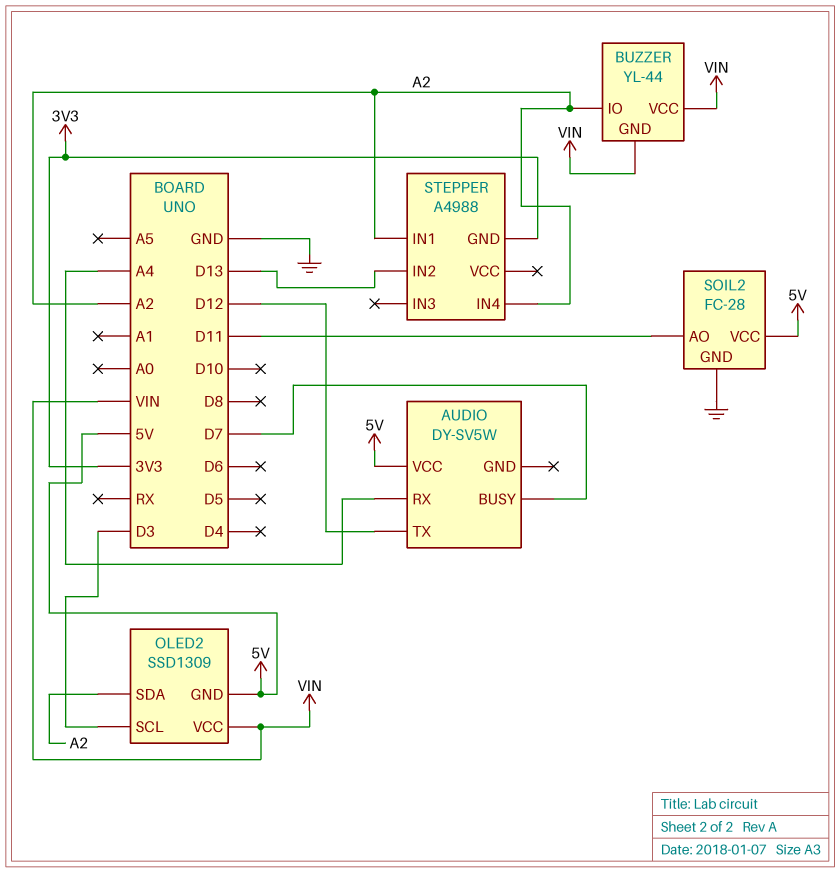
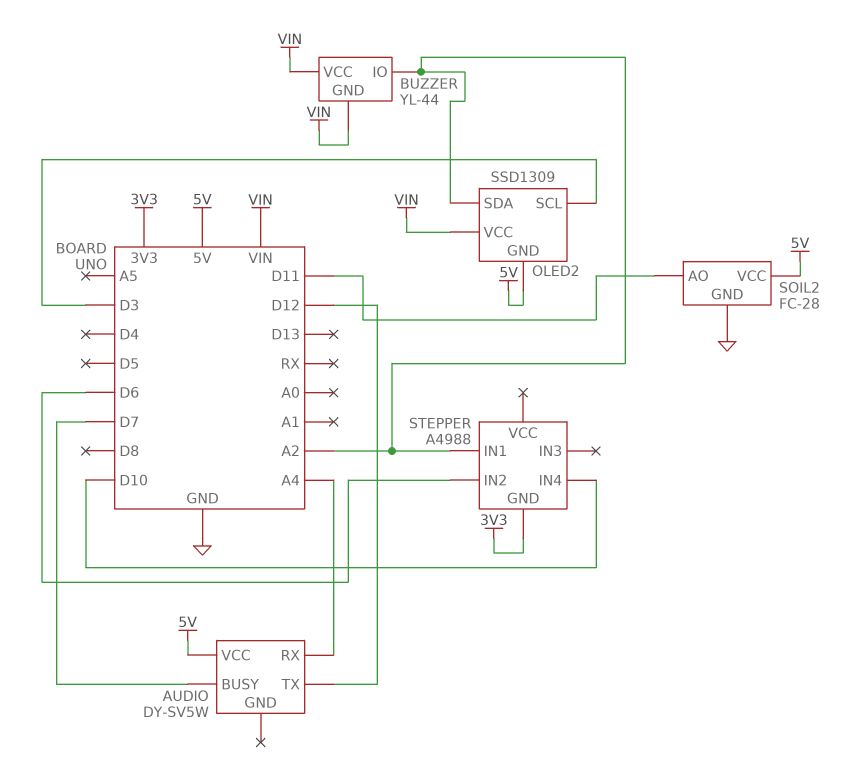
STEPPER pin IN2: D13 -> D6
STEPPER pin IN4: A2 -> D10

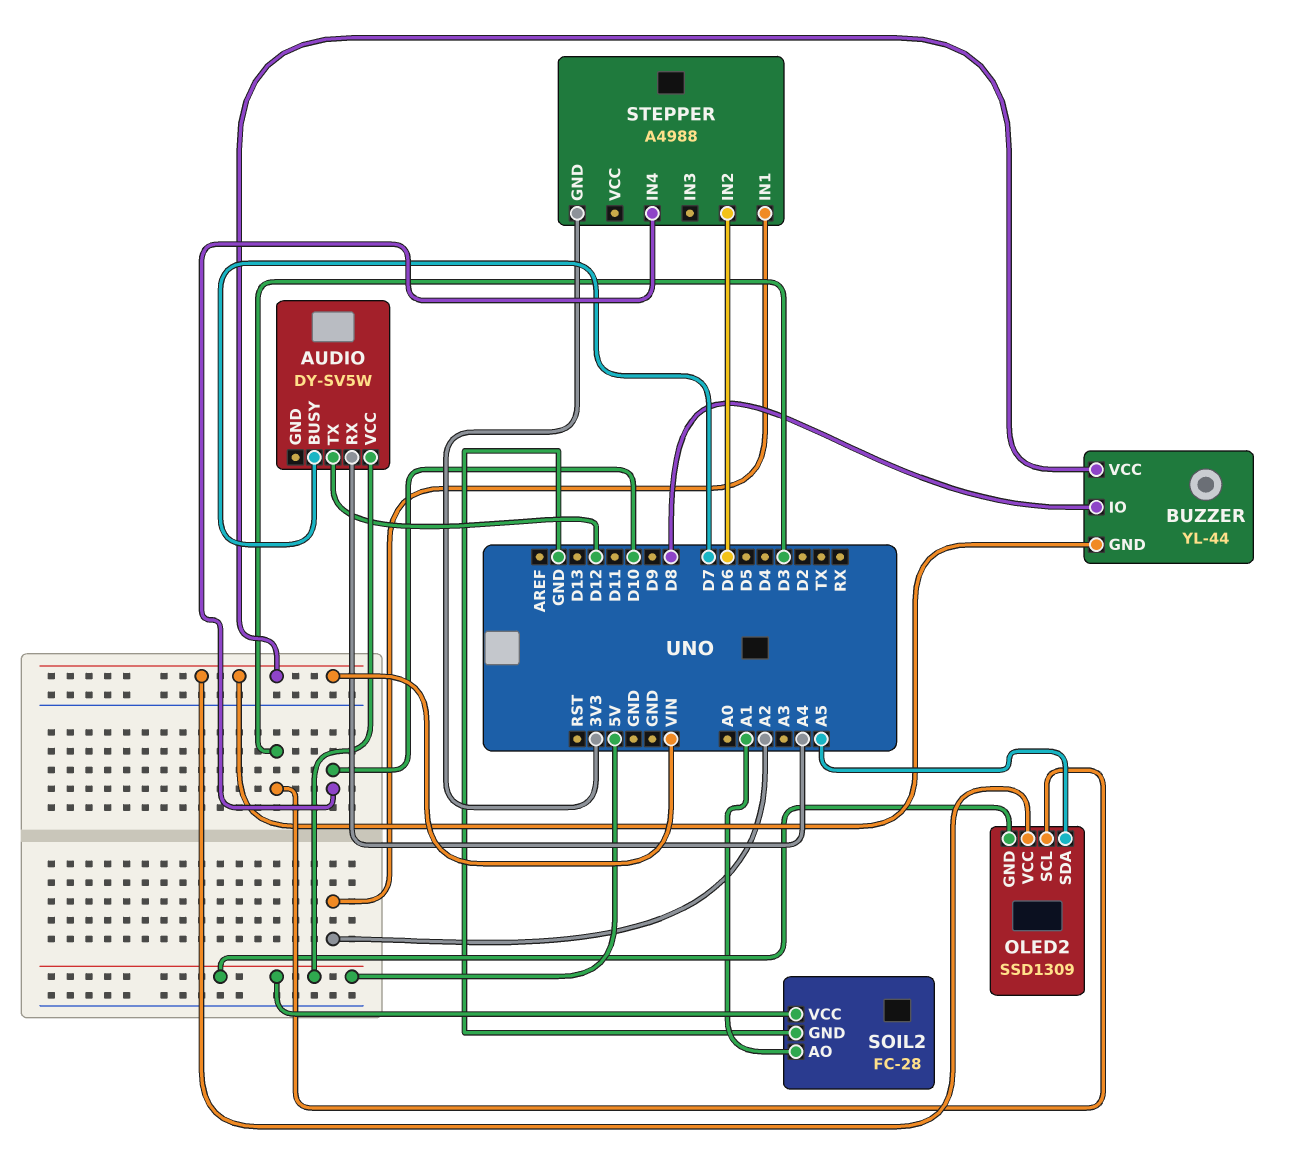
BUZZER pin IO: A2 -> D8
OLED2 pin SDA: A2 -> A5
SOIL2 pin AO: D11 -> A1

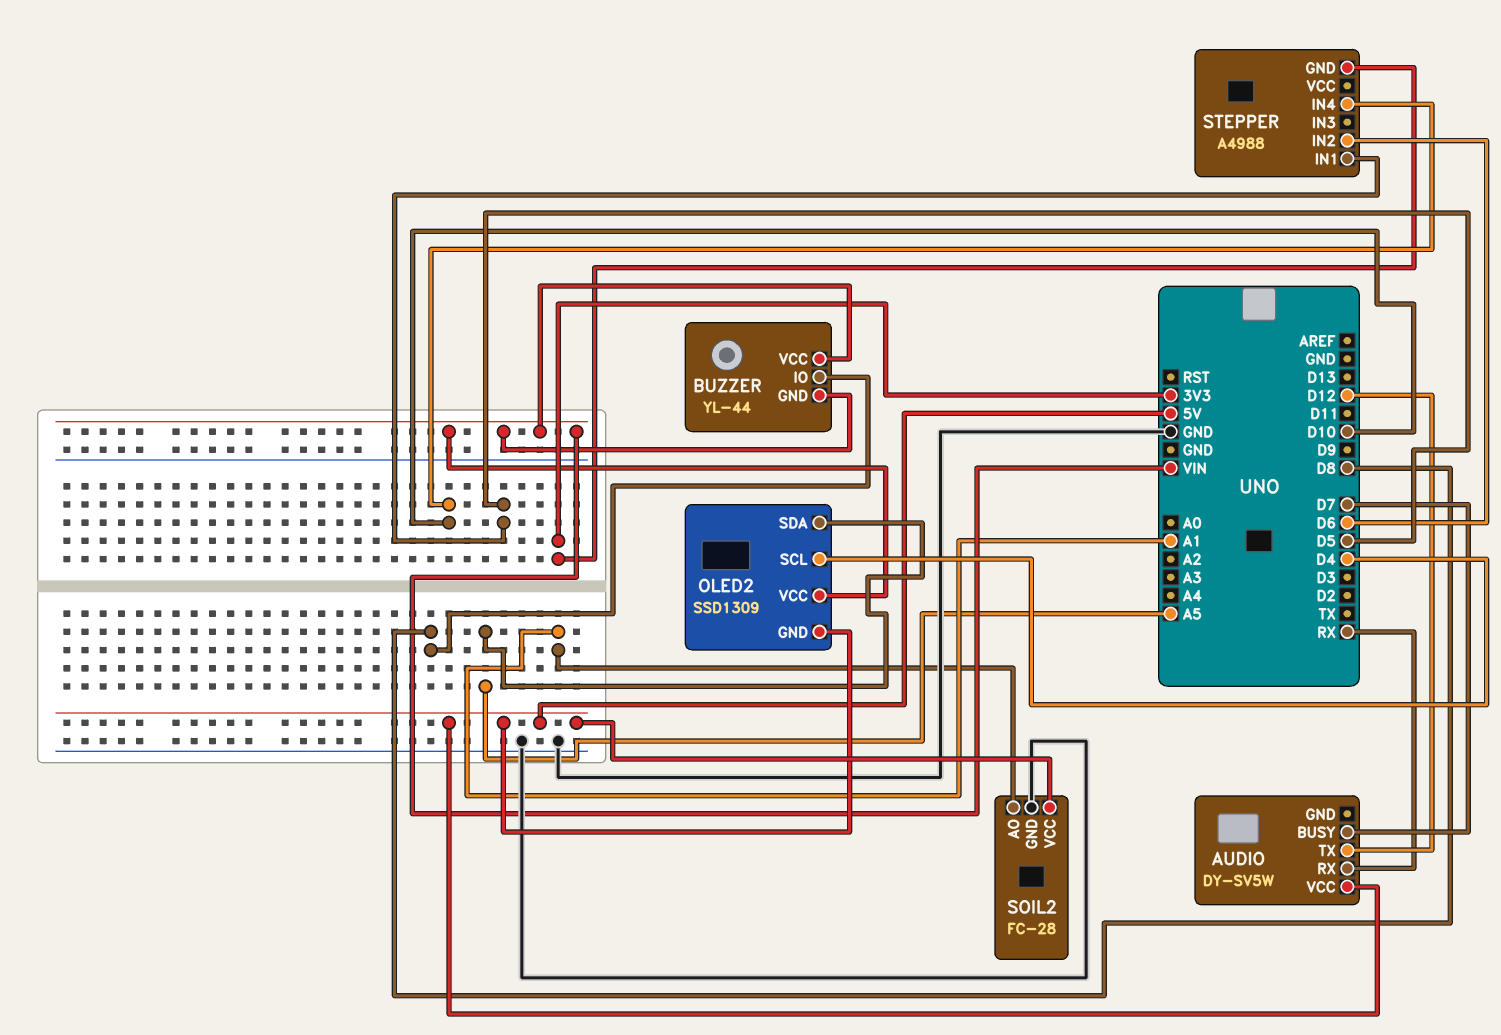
AUDIO pin RX: A4 -> RX
OLED2 pin SCL: D3 -> D4
STEPPER pin IN1: A2 -> D5

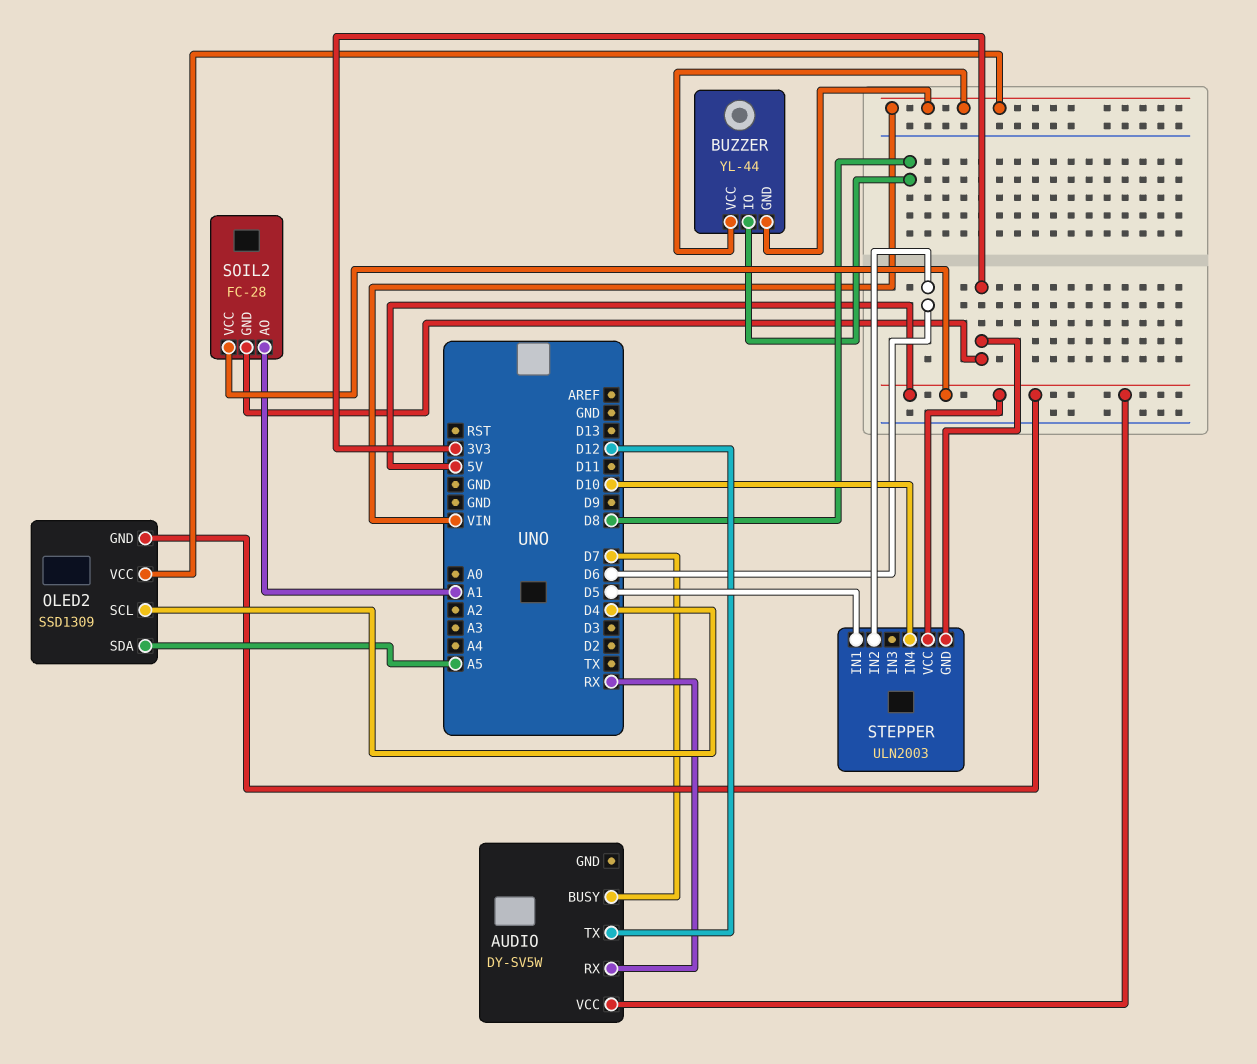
SOIL2 pin GND: GND -> 3V3
STEPPER: A4988 -> ULN2003
STEPPER pin VCC: none -> 5V

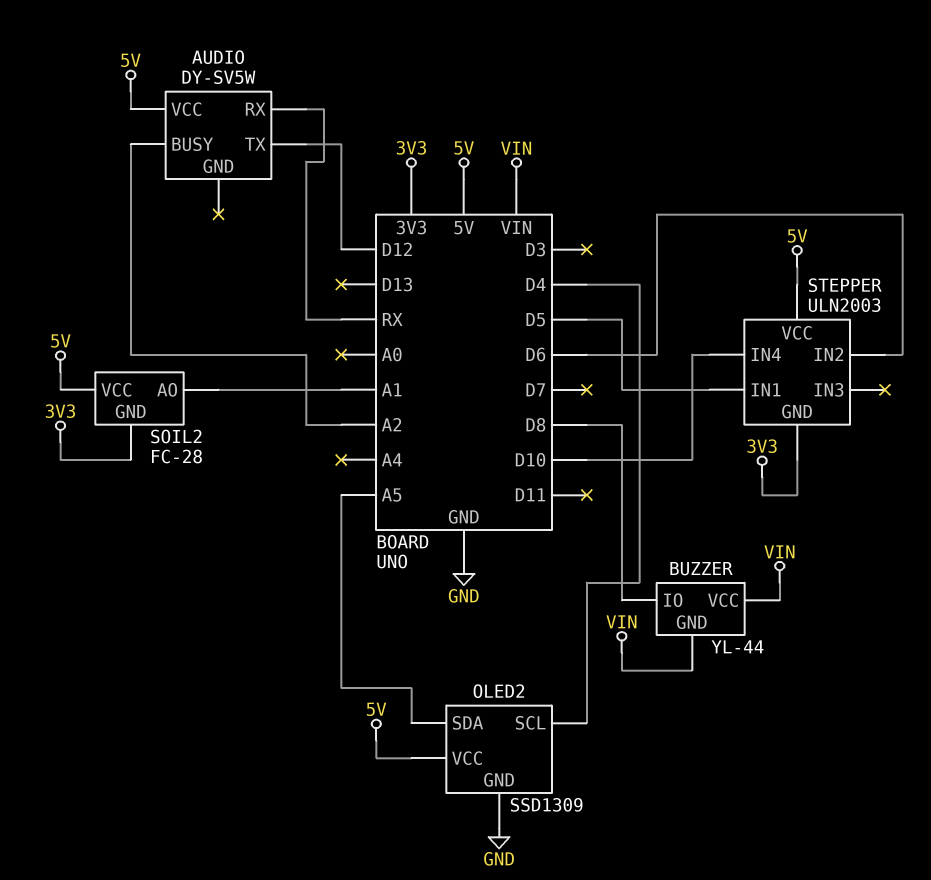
AUDIO pin BUSY: D7 -> A2
OLED2 pin GND: 5V -> GND
OLED2 pin VCC: VIN -> 5V

